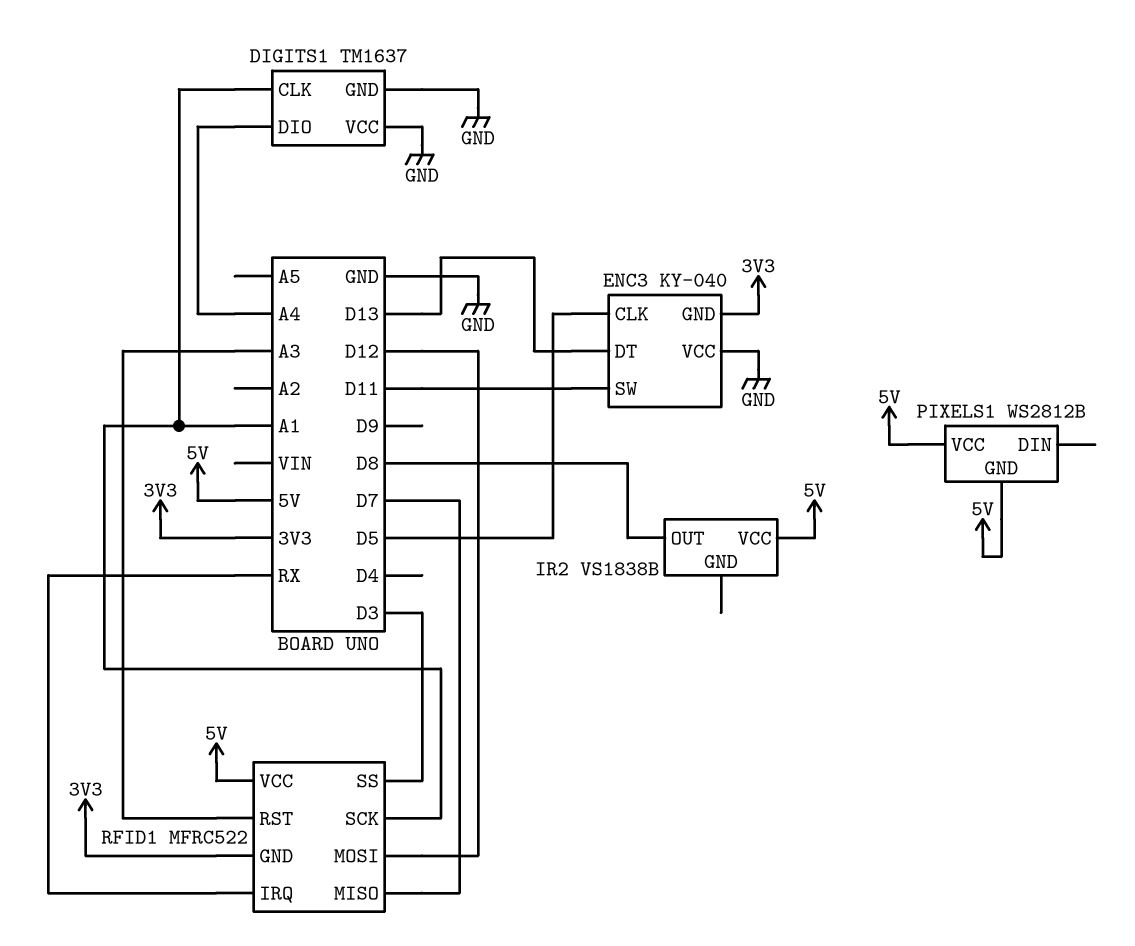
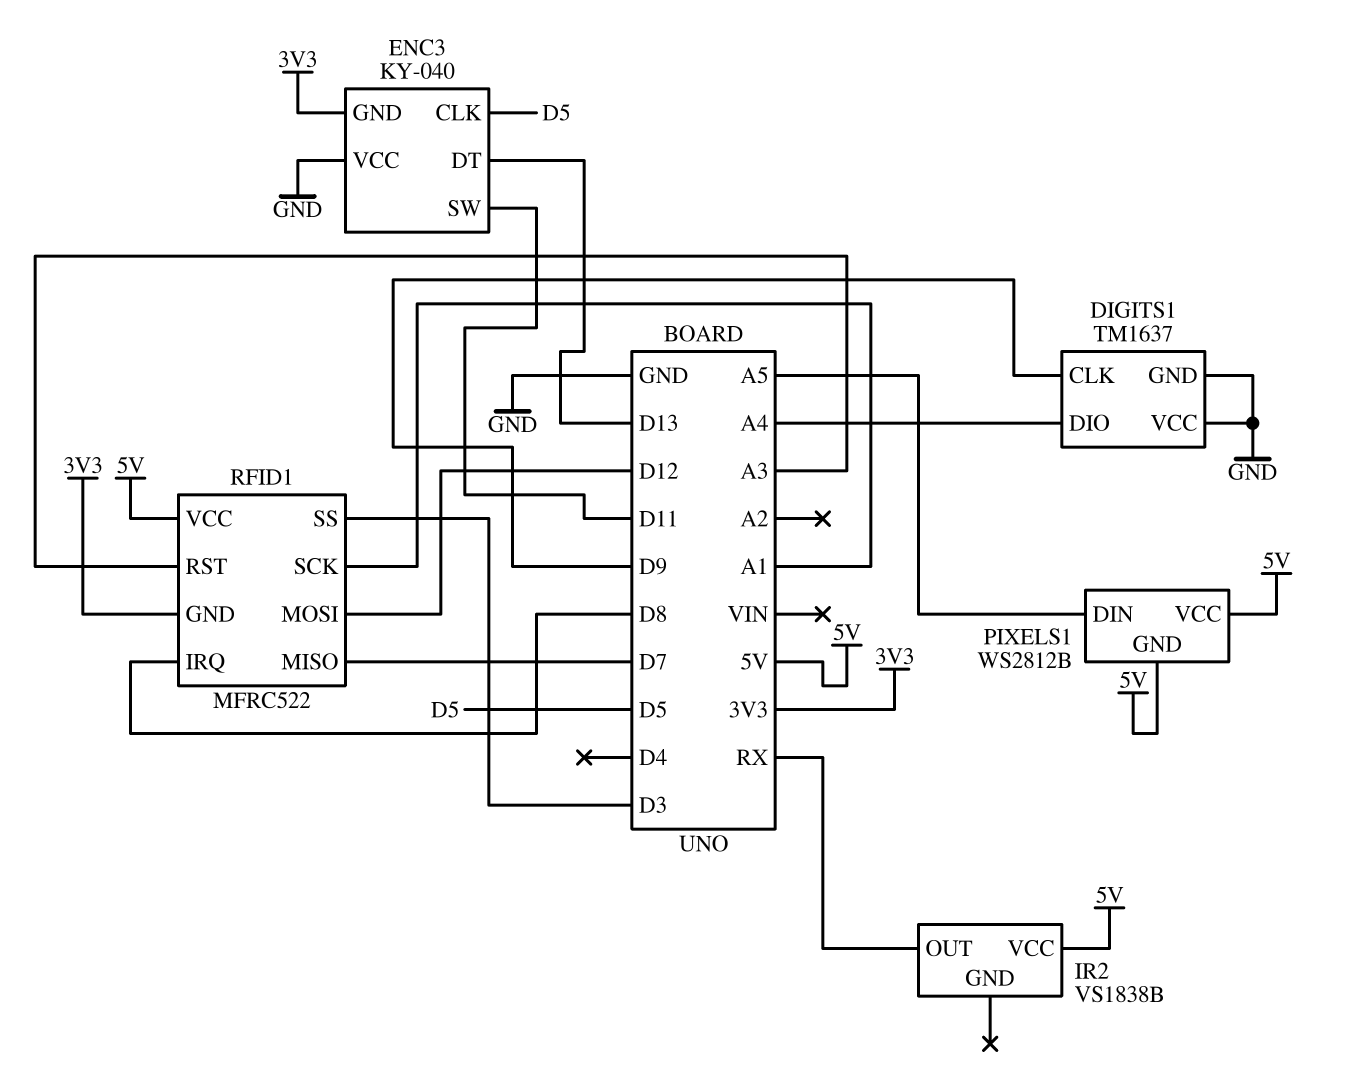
DIGITS1 pin CLK: A1 -> D9
IR2 pin OUT: D8 -> RX
PIXELS1 pin DIN: none -> A5
RFID1 pin IRQ: RX -> D8

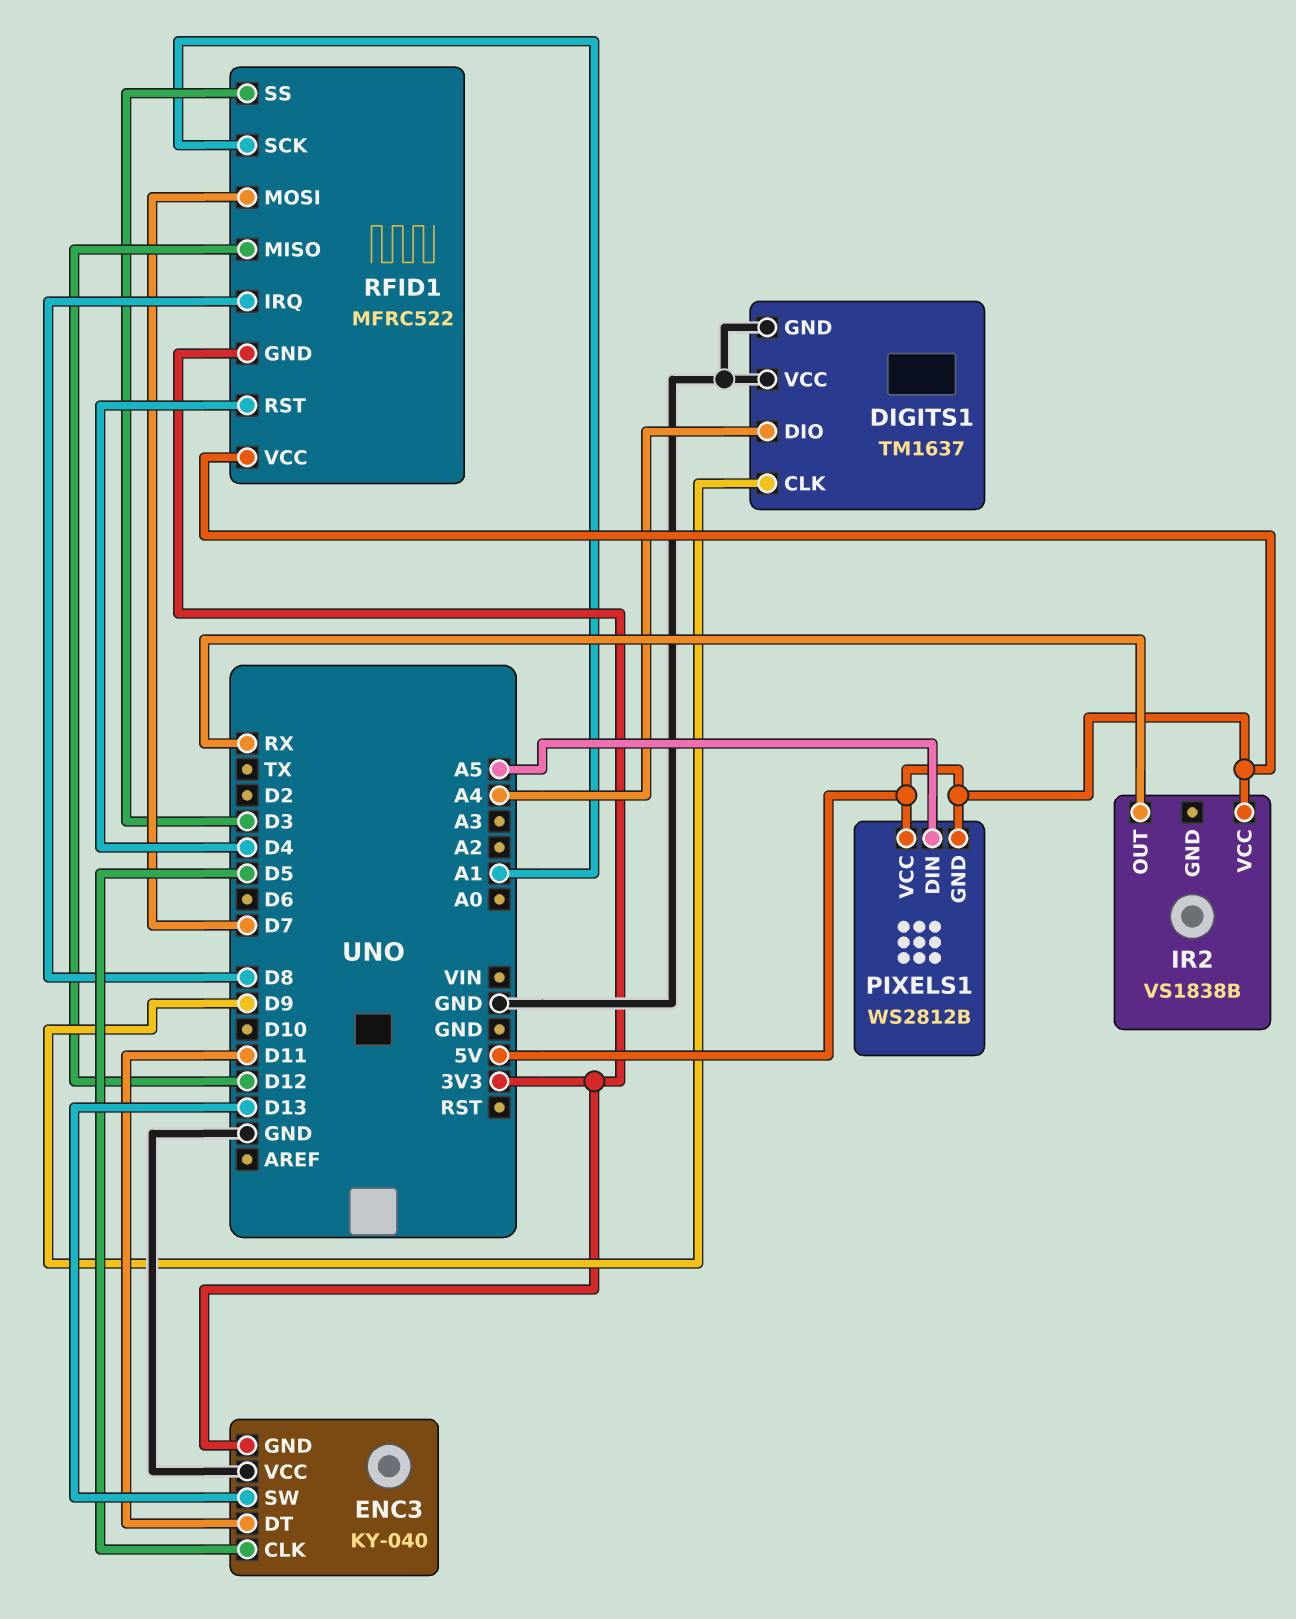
ENC3 pin DT: D13 -> D11
ENC3 pin SW: D11 -> D13
RFID1 pin MISO: D7 -> D12
RFID1 pin MOSI: D12 -> D7
RFID1 pin RST: A3 -> D4

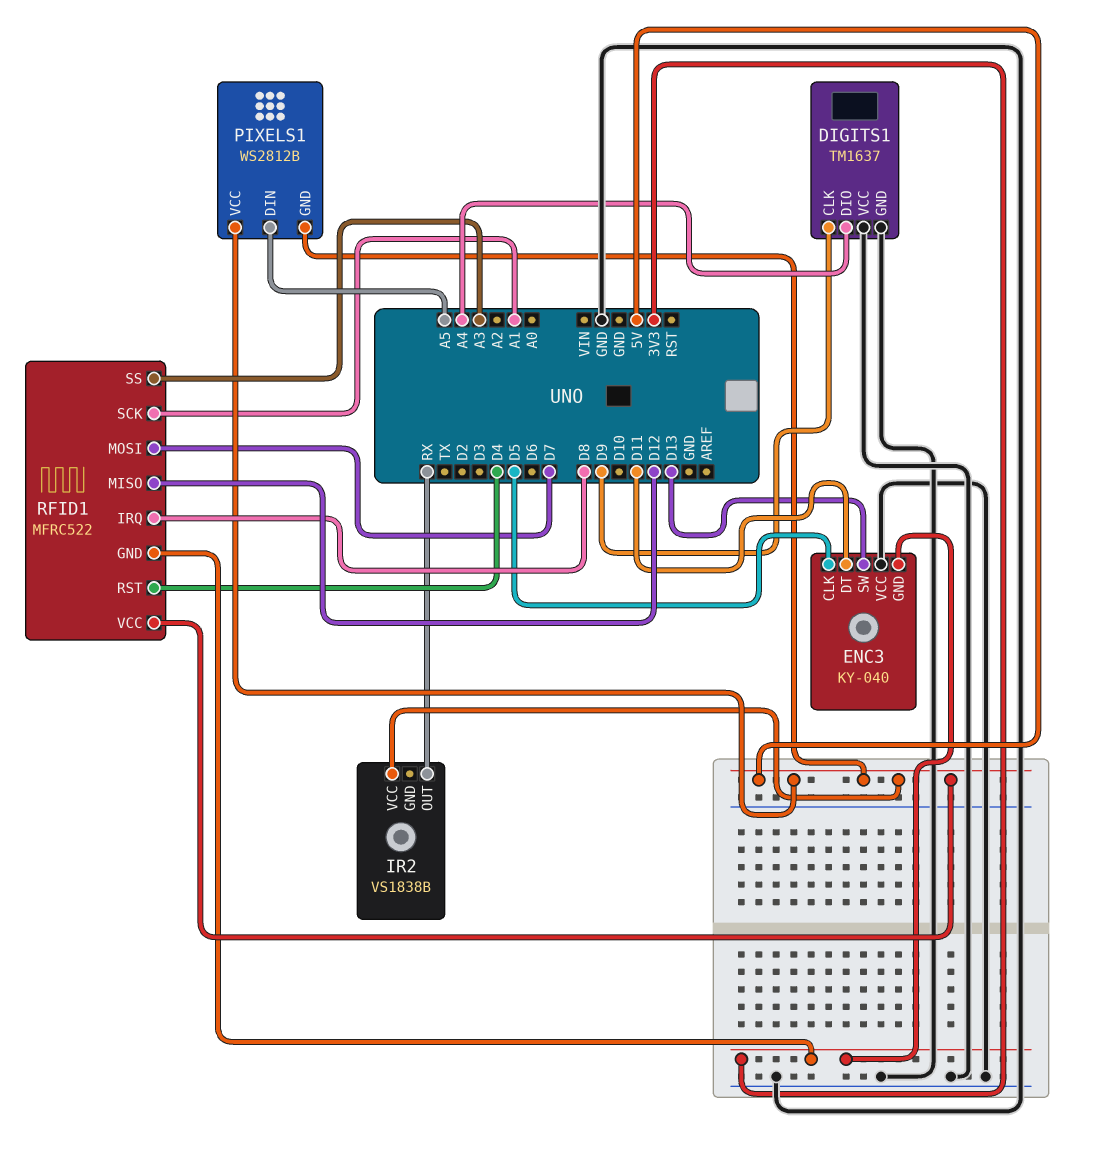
RFID1 pin SS: D3 -> A3

